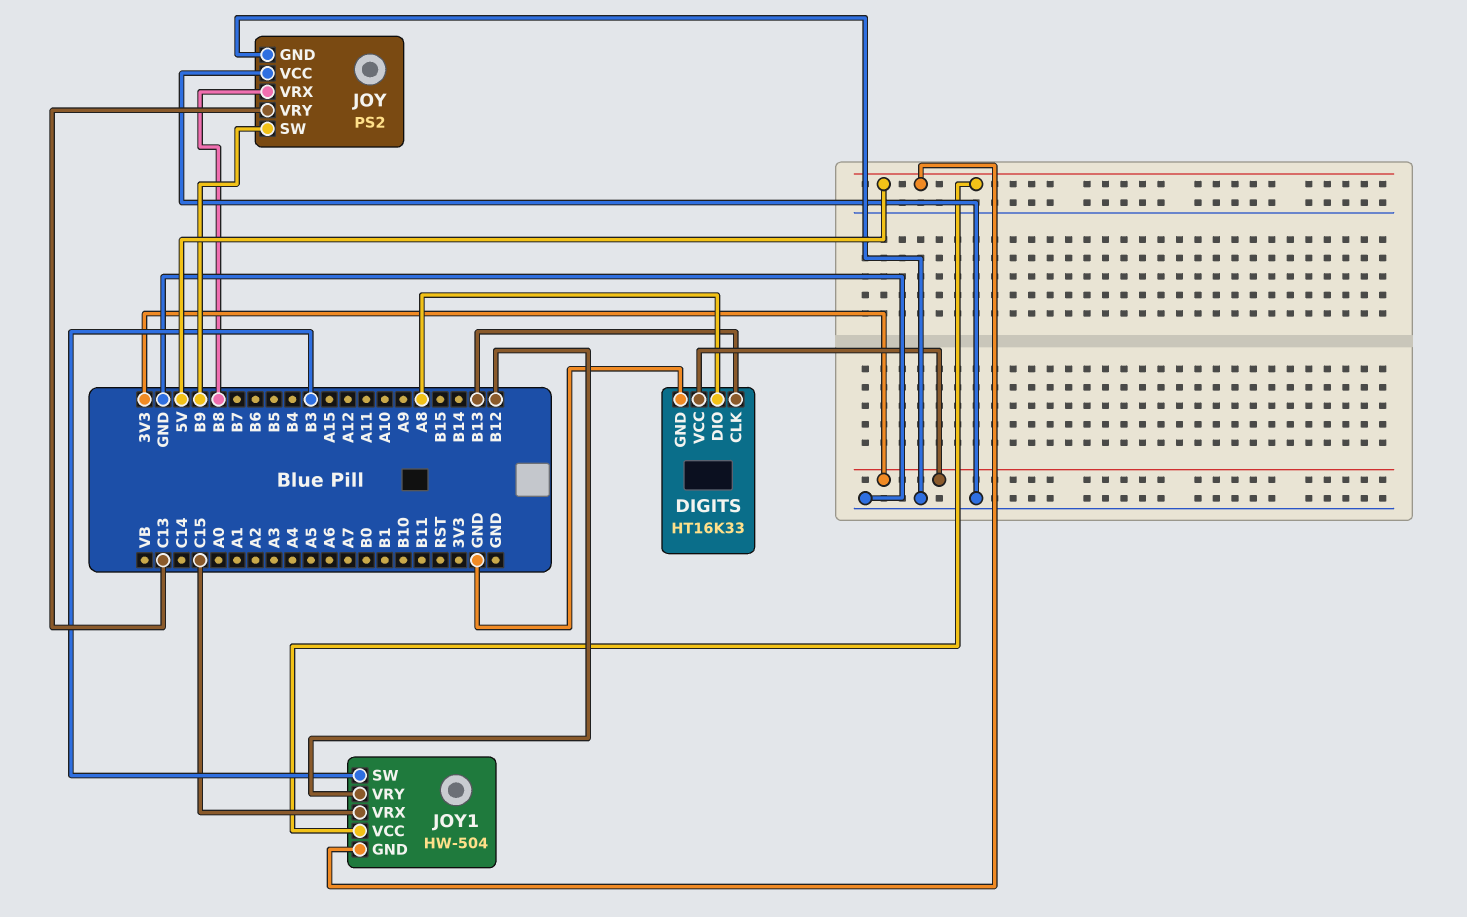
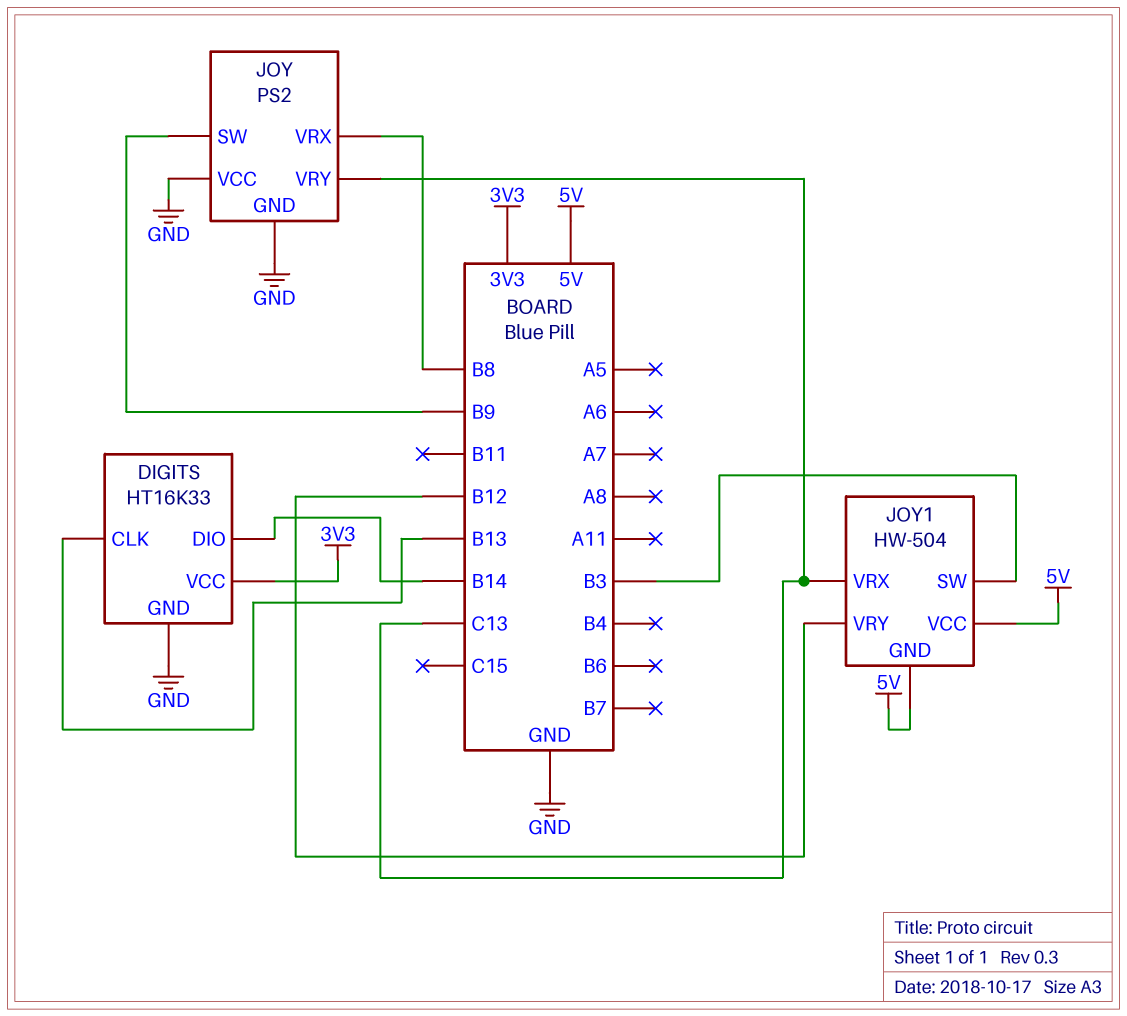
DIGITS pin DIO: A8 -> B14
JOY1 pin VRX: C15 -> C13

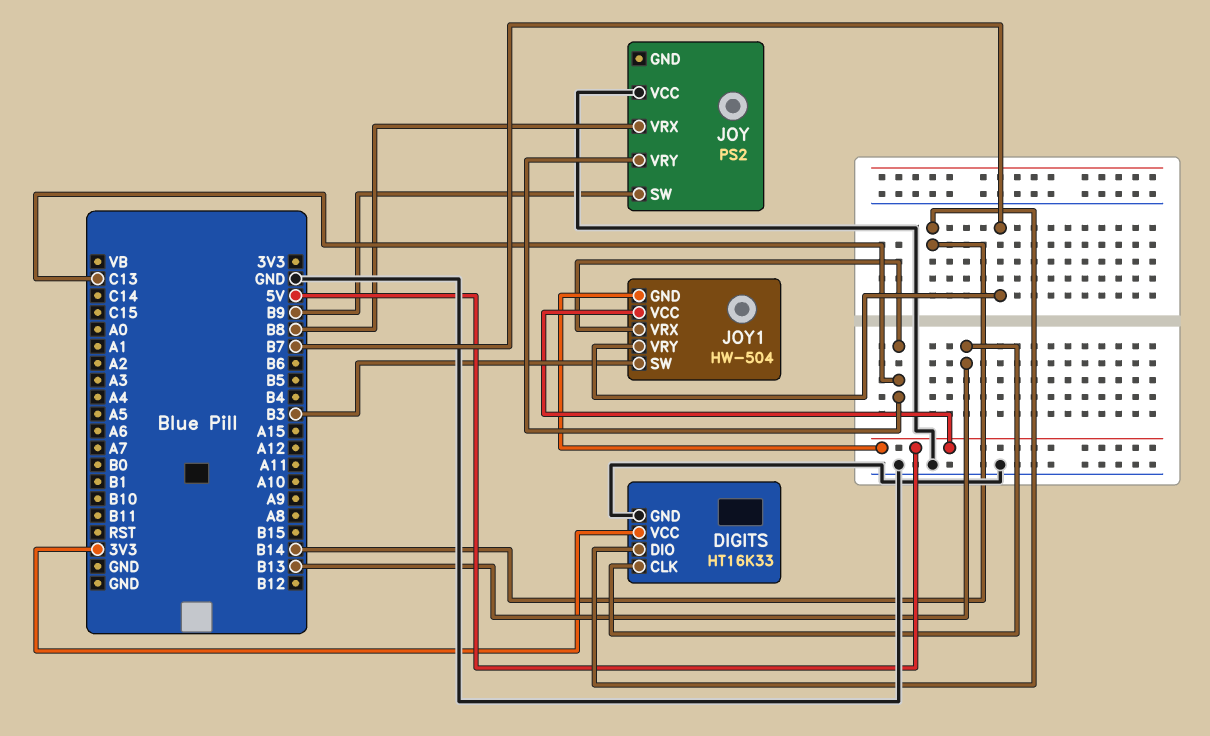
JOY pin GND: GND -> none
JOY1 pin VRY: B12 -> B7

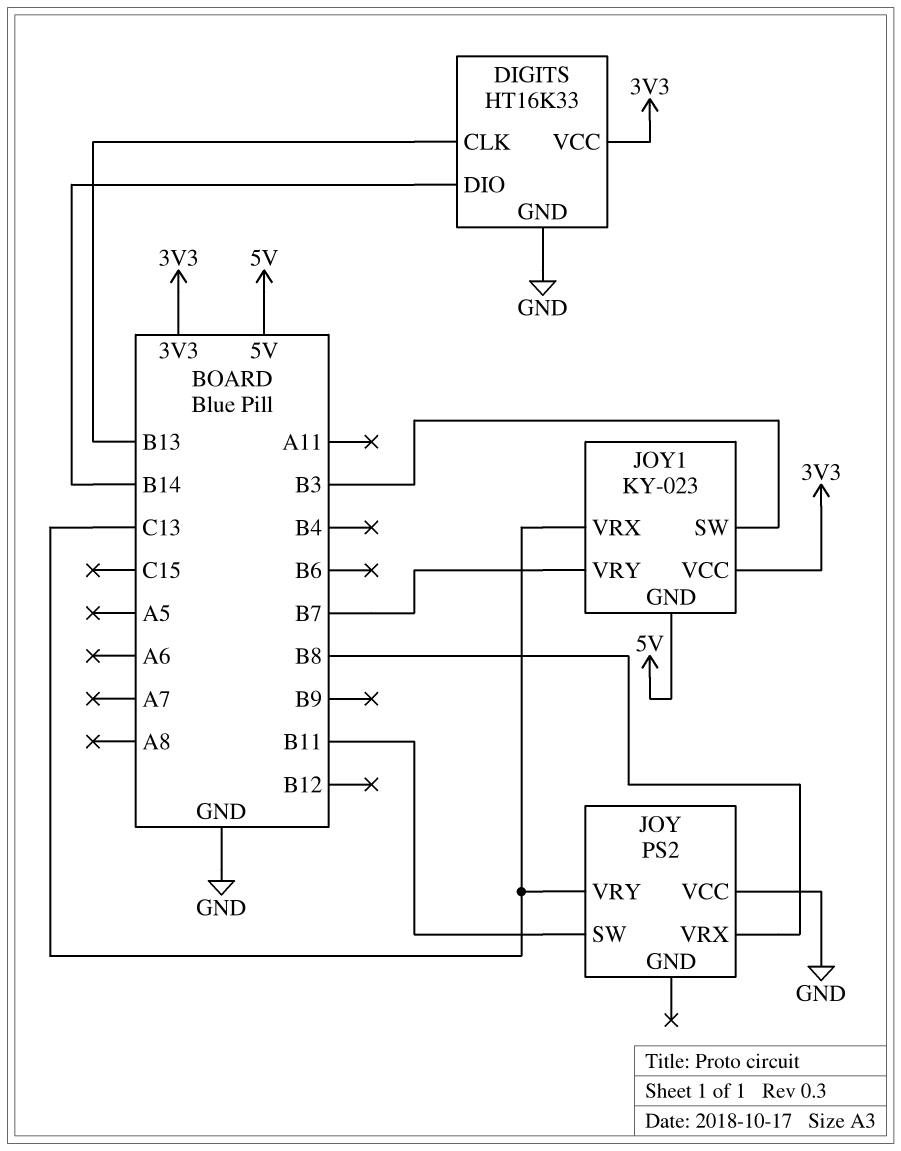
JOY pin SW: B9 -> B11
JOY1: HW-504 -> KY-023
JOY1 pin VCC: 5V -> 3V3

